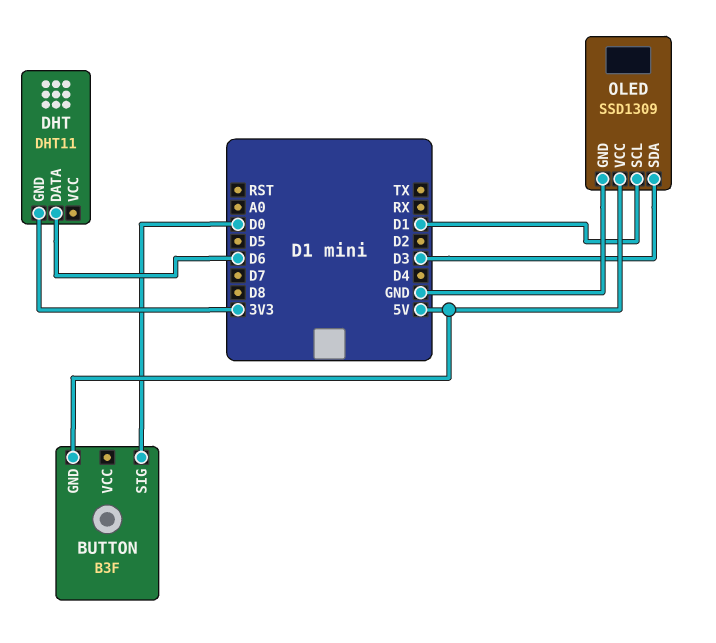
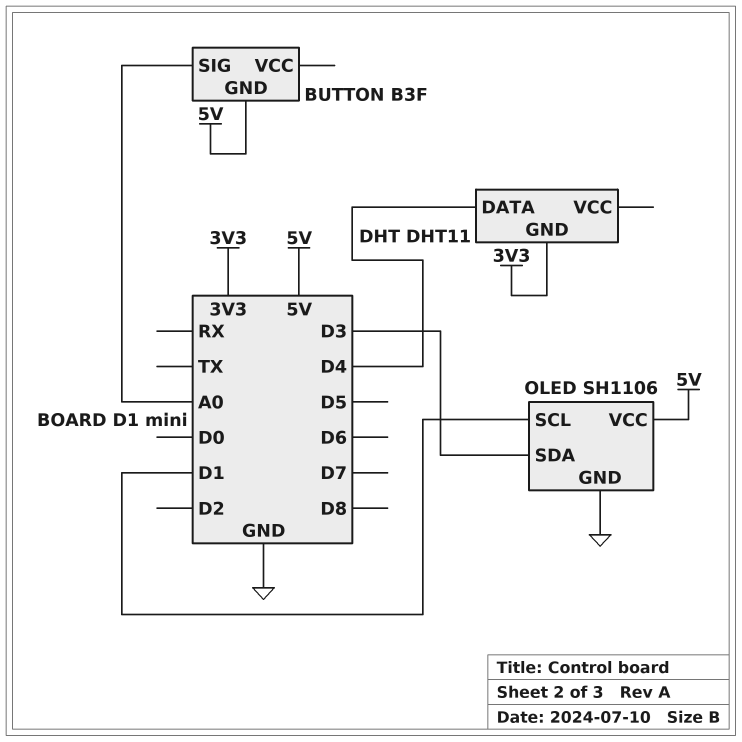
BUTTON pin SIG: D0 -> A0
DHT pin DATA: D6 -> D4
OLED: SSD1309 -> SH1106

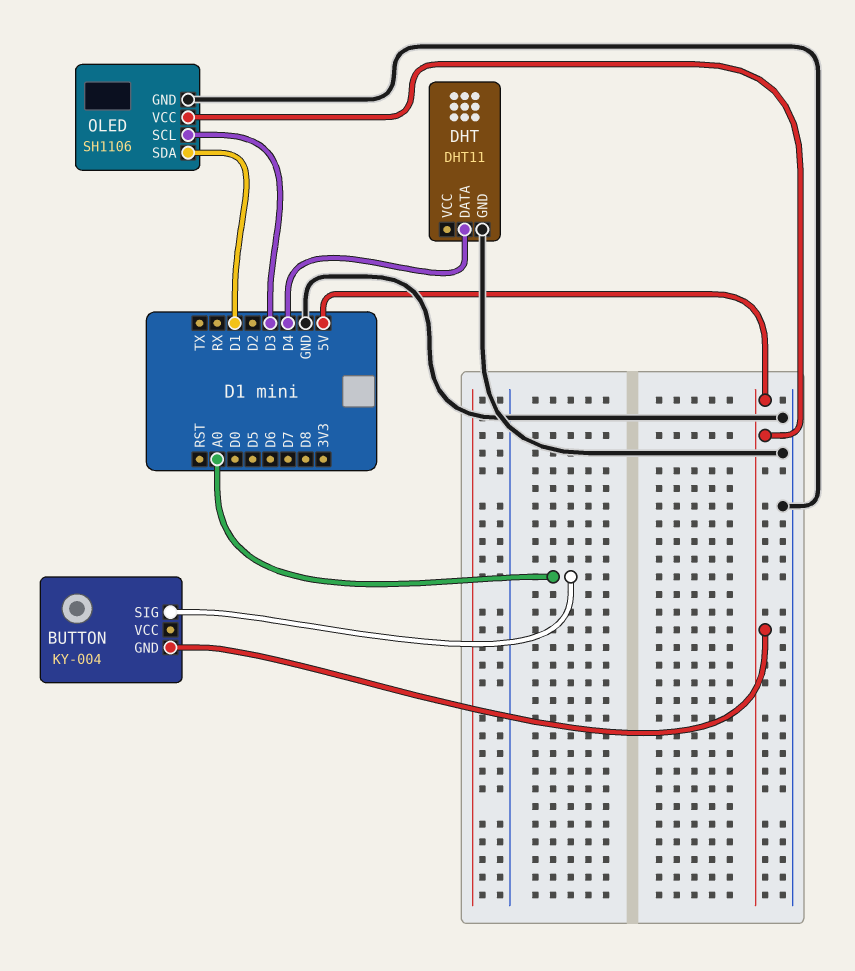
BUTTON: B3F -> KY-004
DHT pin GND: 3V3 -> GND
OLED pin SCL: D1 -> D3
OLED pin SDA: D3 -> D1

